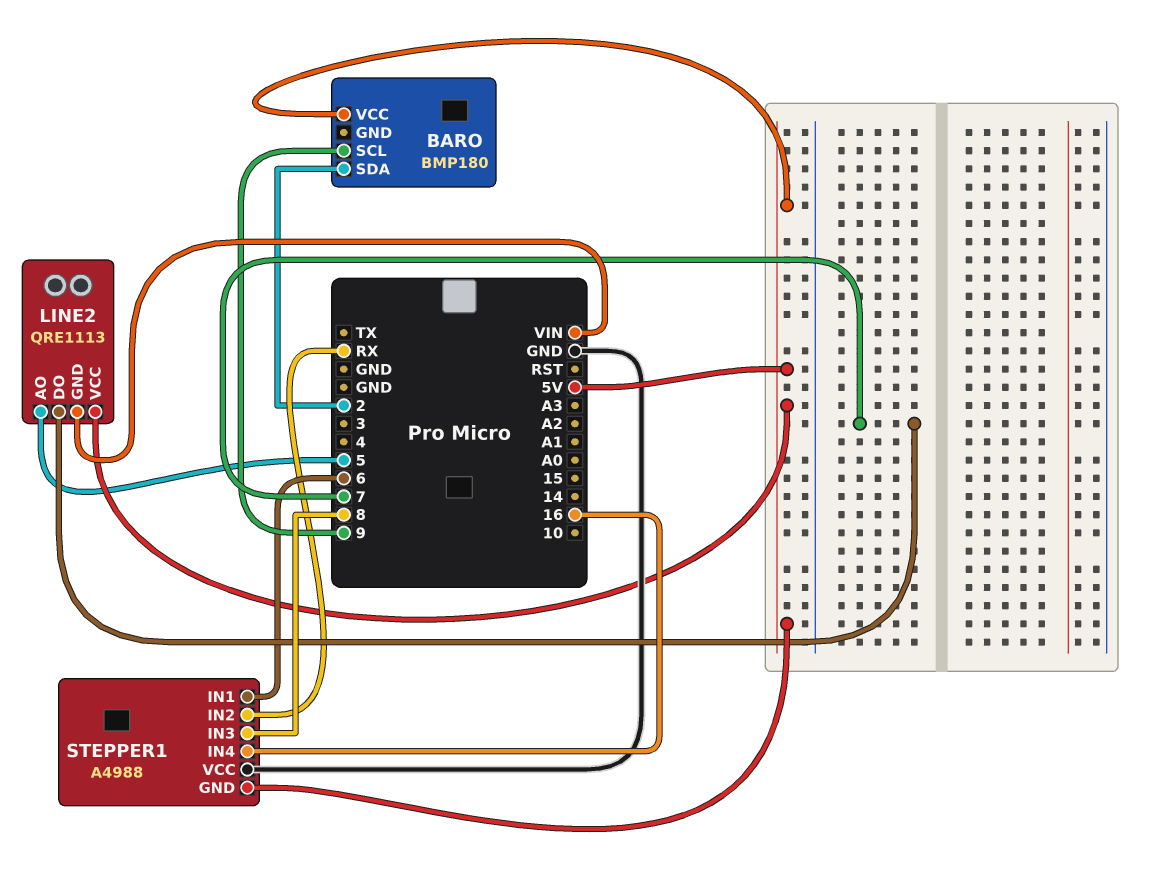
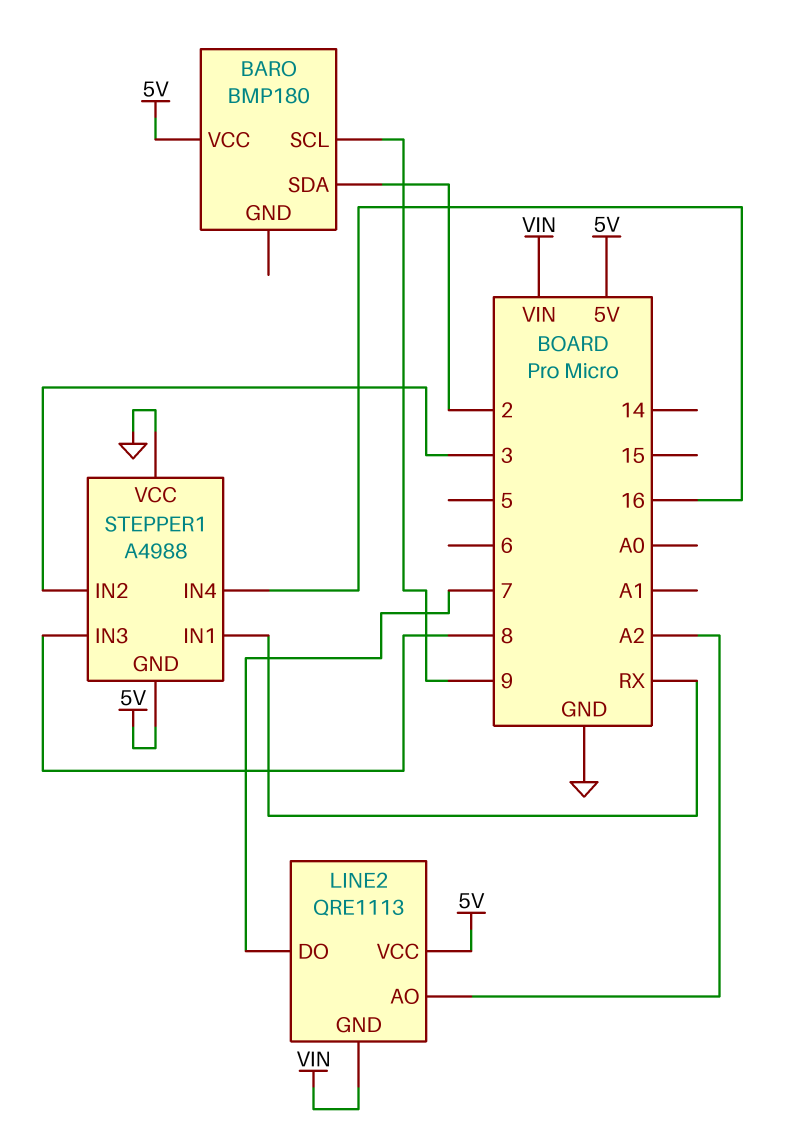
LINE2 pin AO: 5 -> A2
STEPPER1 pin IN1: 6 -> RX
STEPPER1 pin IN2: RX -> 3

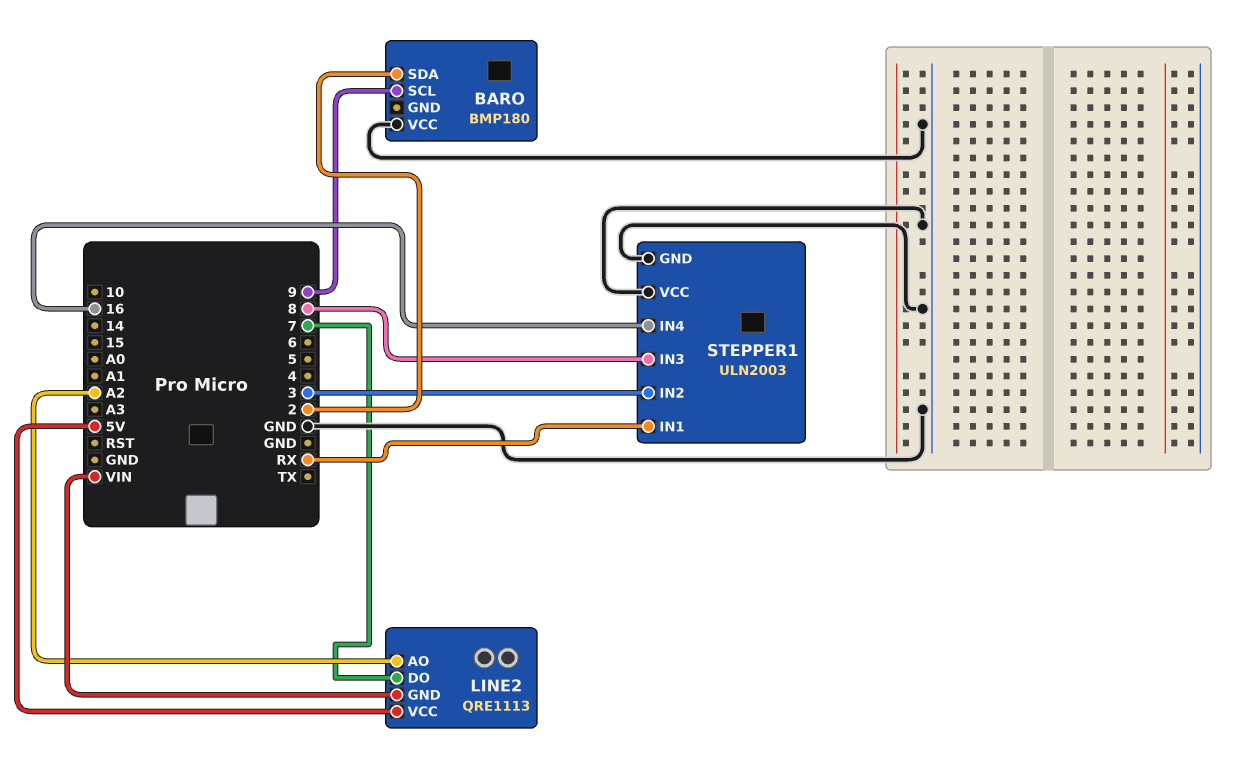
BARO pin VCC: 5V -> GND
STEPPER1: A4988 -> ULN2003
STEPPER1 pin GND: 5V -> GND

